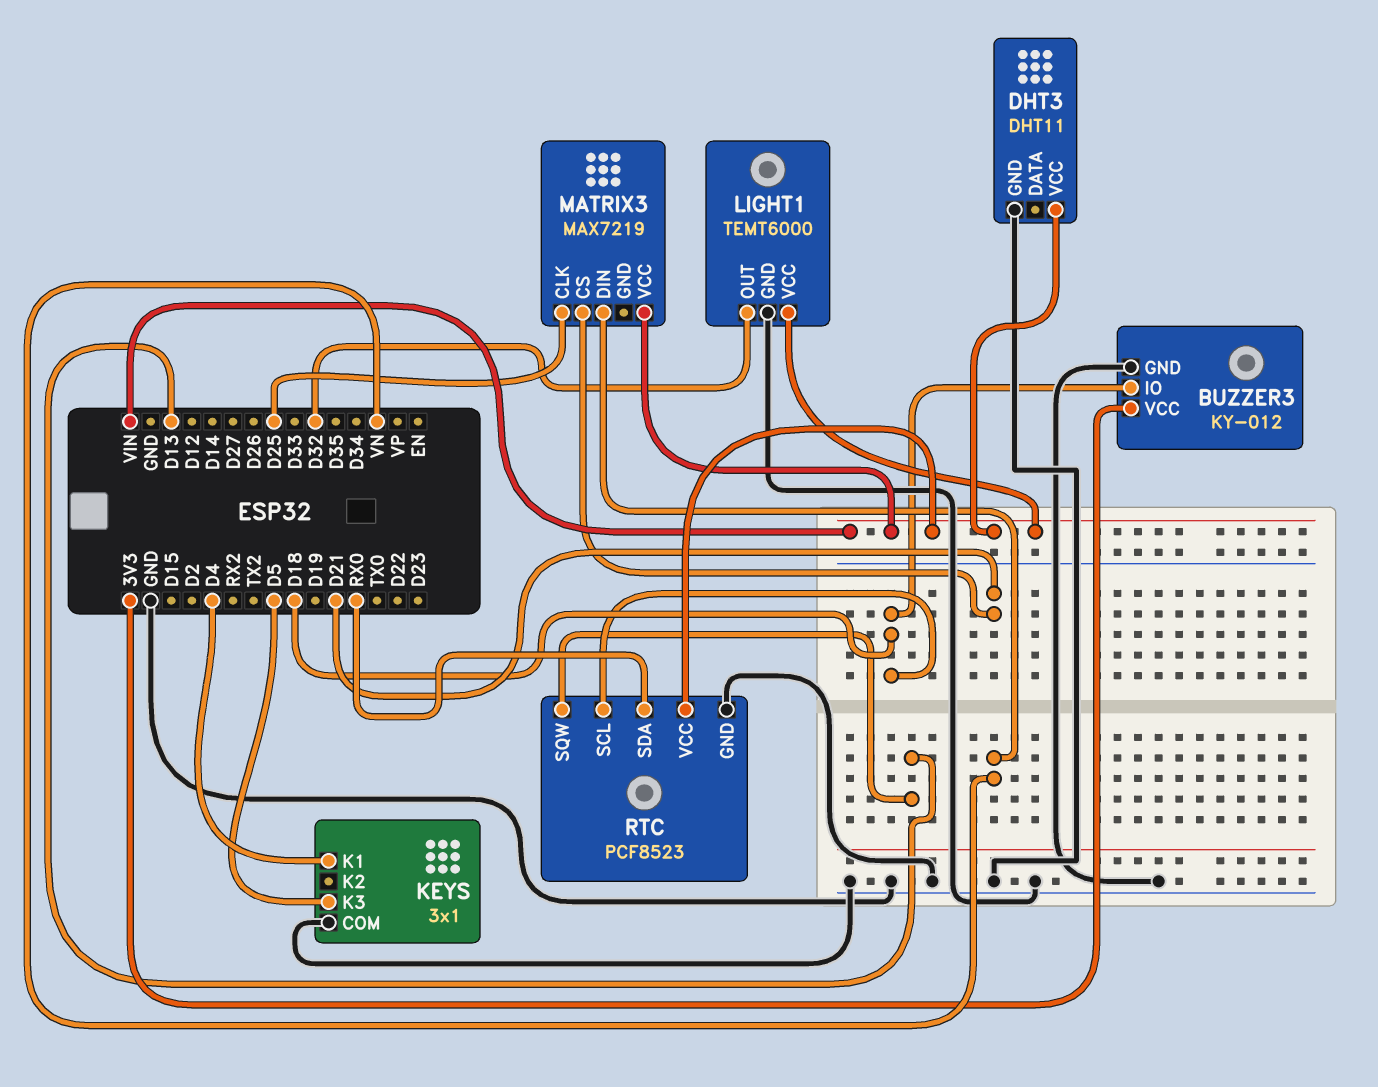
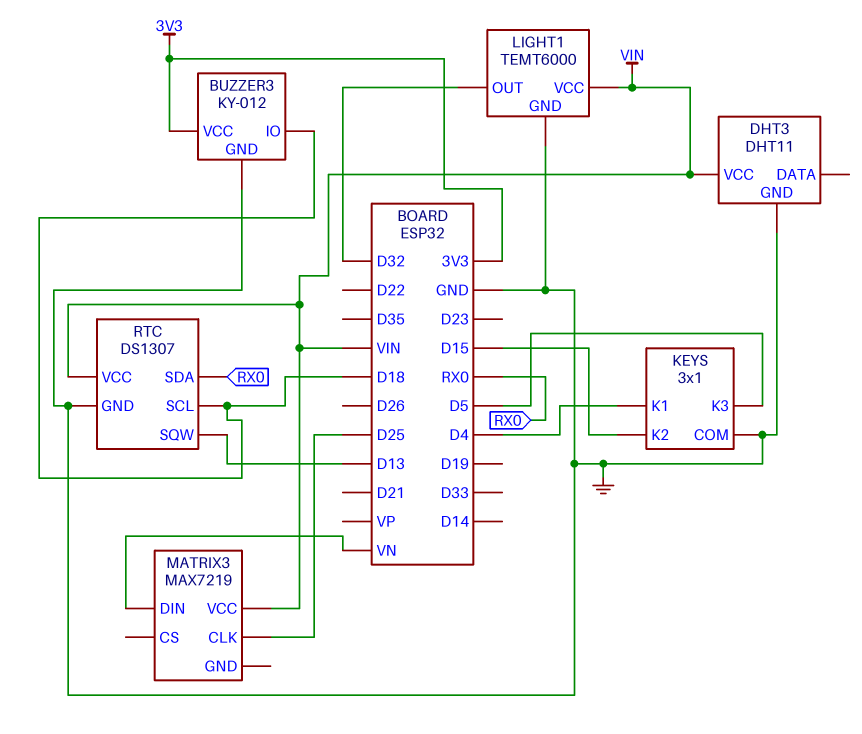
KEYS pin K2: none -> D15
MATRIX3 pin CS: D21 -> none
RTC: PCF8523 -> DS1307

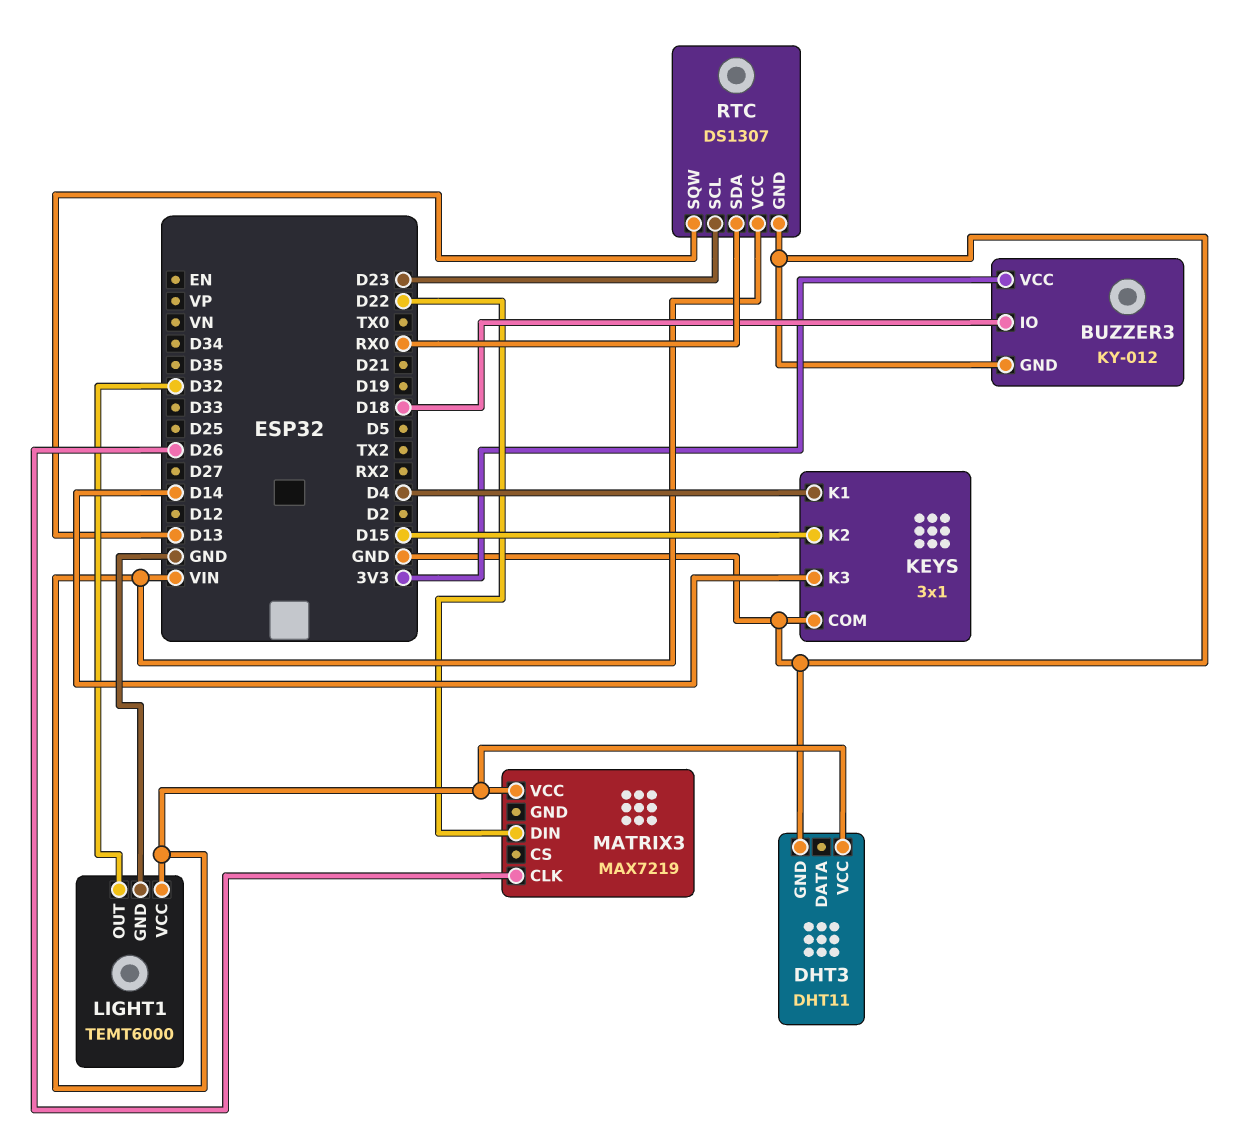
KEYS pin K3: D5 -> D14
MATRIX3 pin CLK: D25 -> D26
MATRIX3 pin DIN: VN -> D22
RTC pin SCL: D18 -> D23

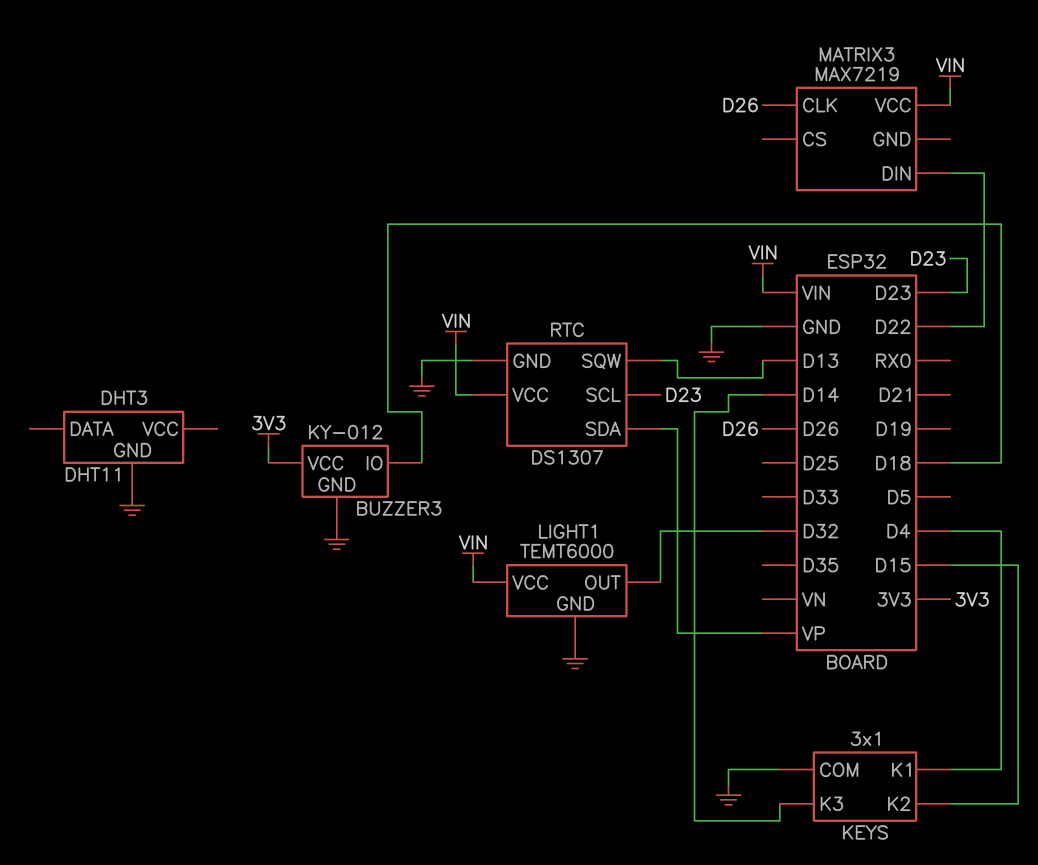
DHT3 pin VCC: VIN -> none
RTC pin SDA: RX0 -> VP

